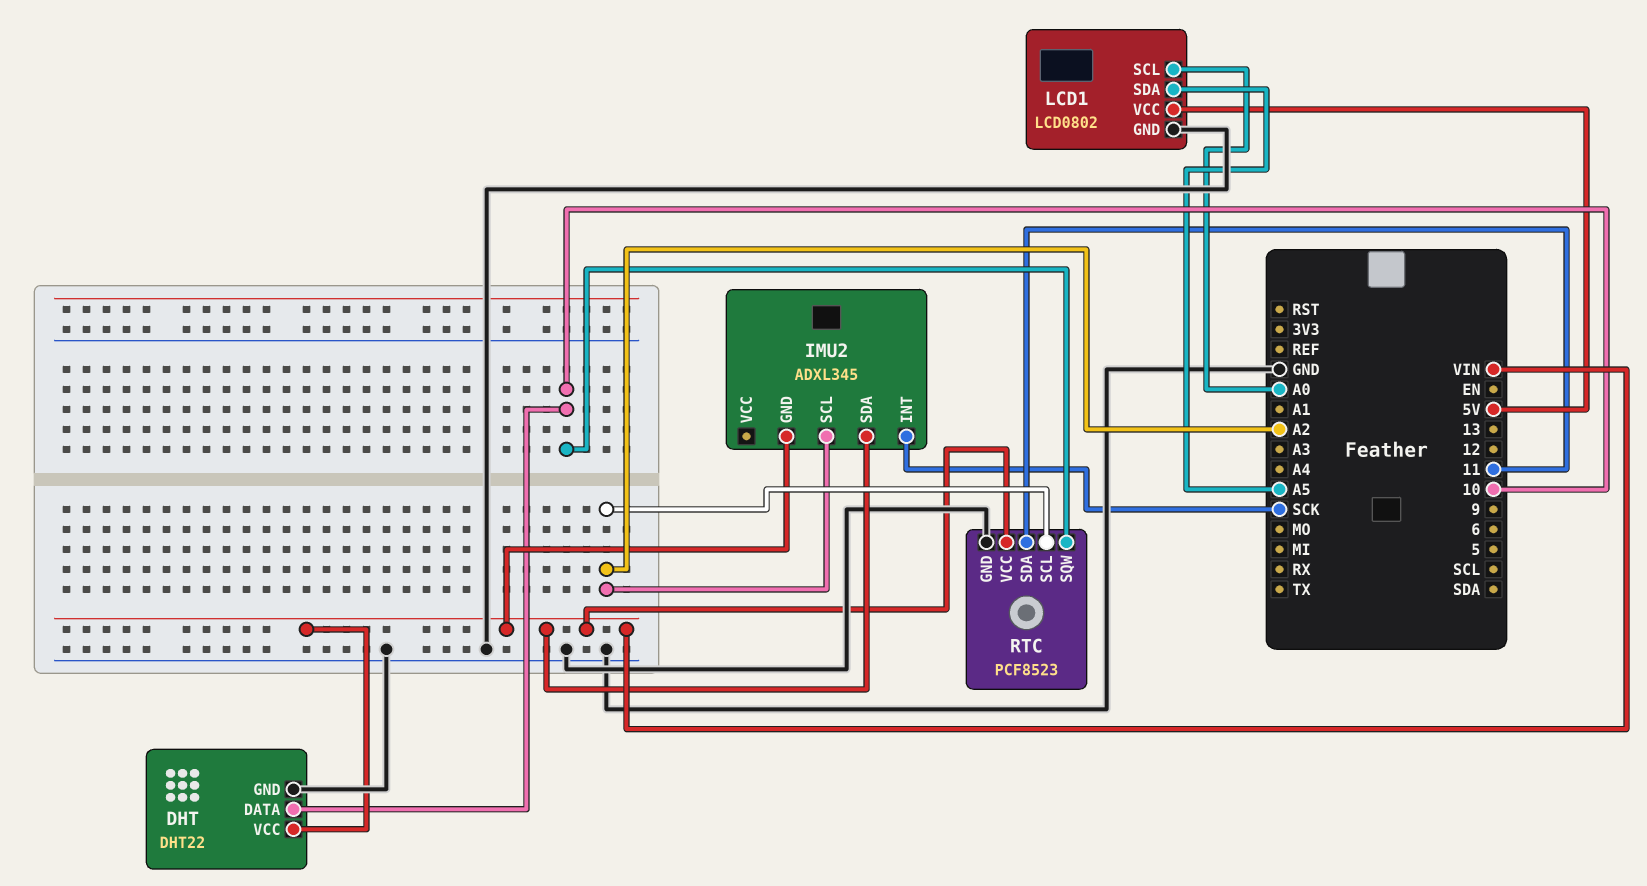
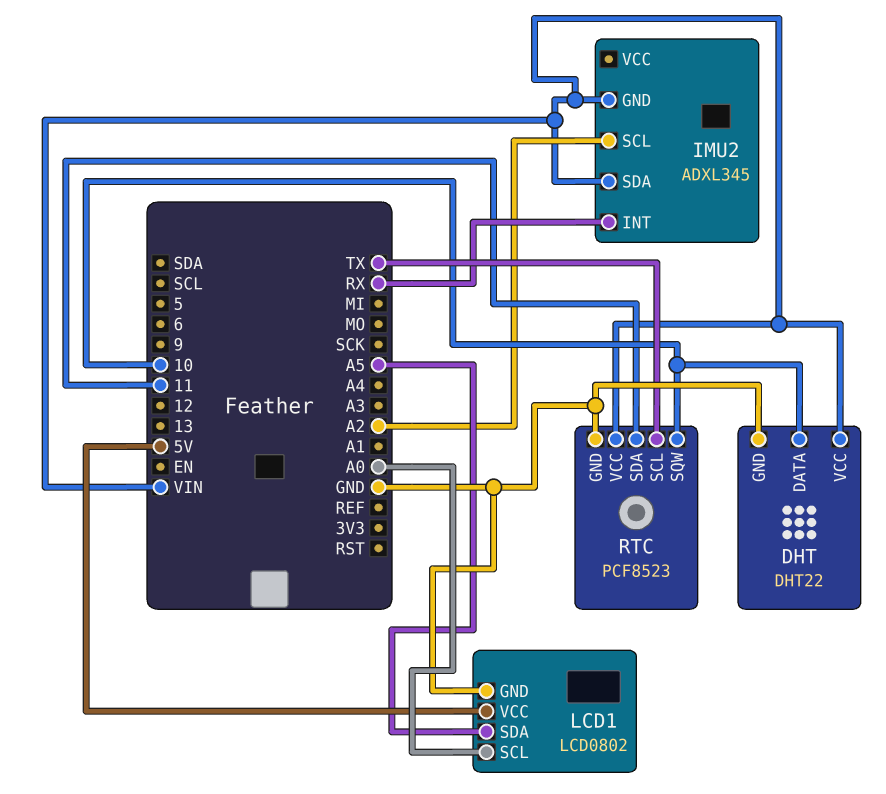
IMU2 pin INT: SCK -> RX
RTC pin SCL: A2 -> TX

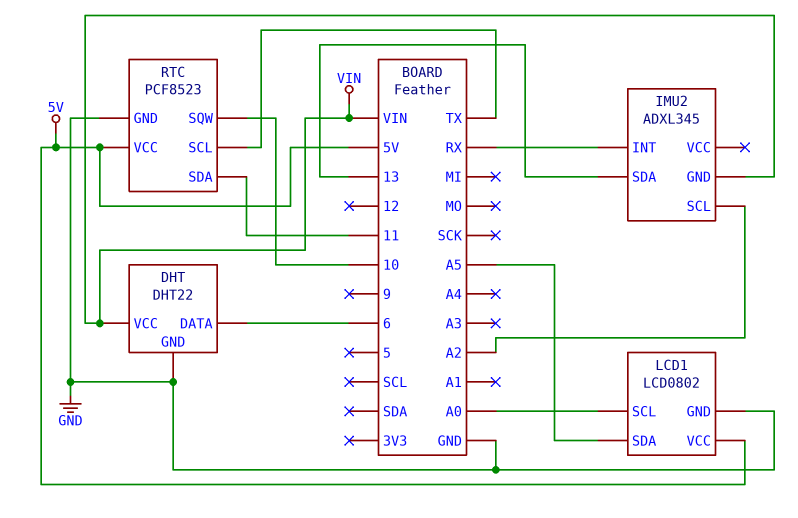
DHT pin DATA: 10 -> 6
IMU2 pin SDA: VIN -> 13
RTC pin VCC: VIN -> 5V

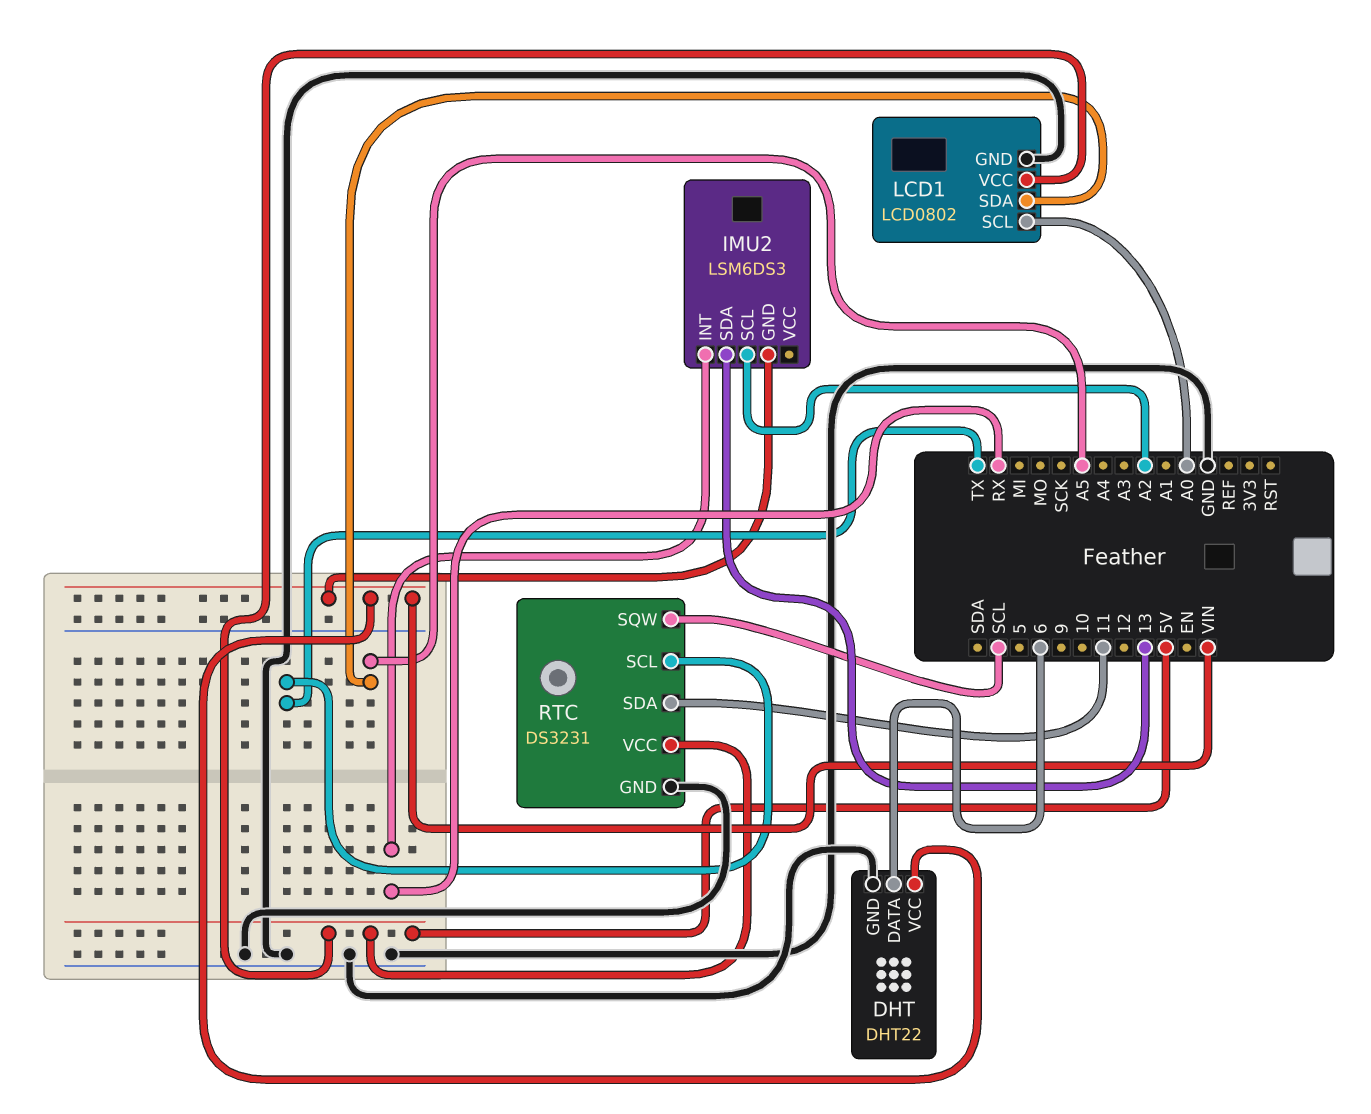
IMU2: ADXL345 -> LSM6DS3
RTC: PCF8523 -> DS3231
RTC pin SQW: 10 -> SCL

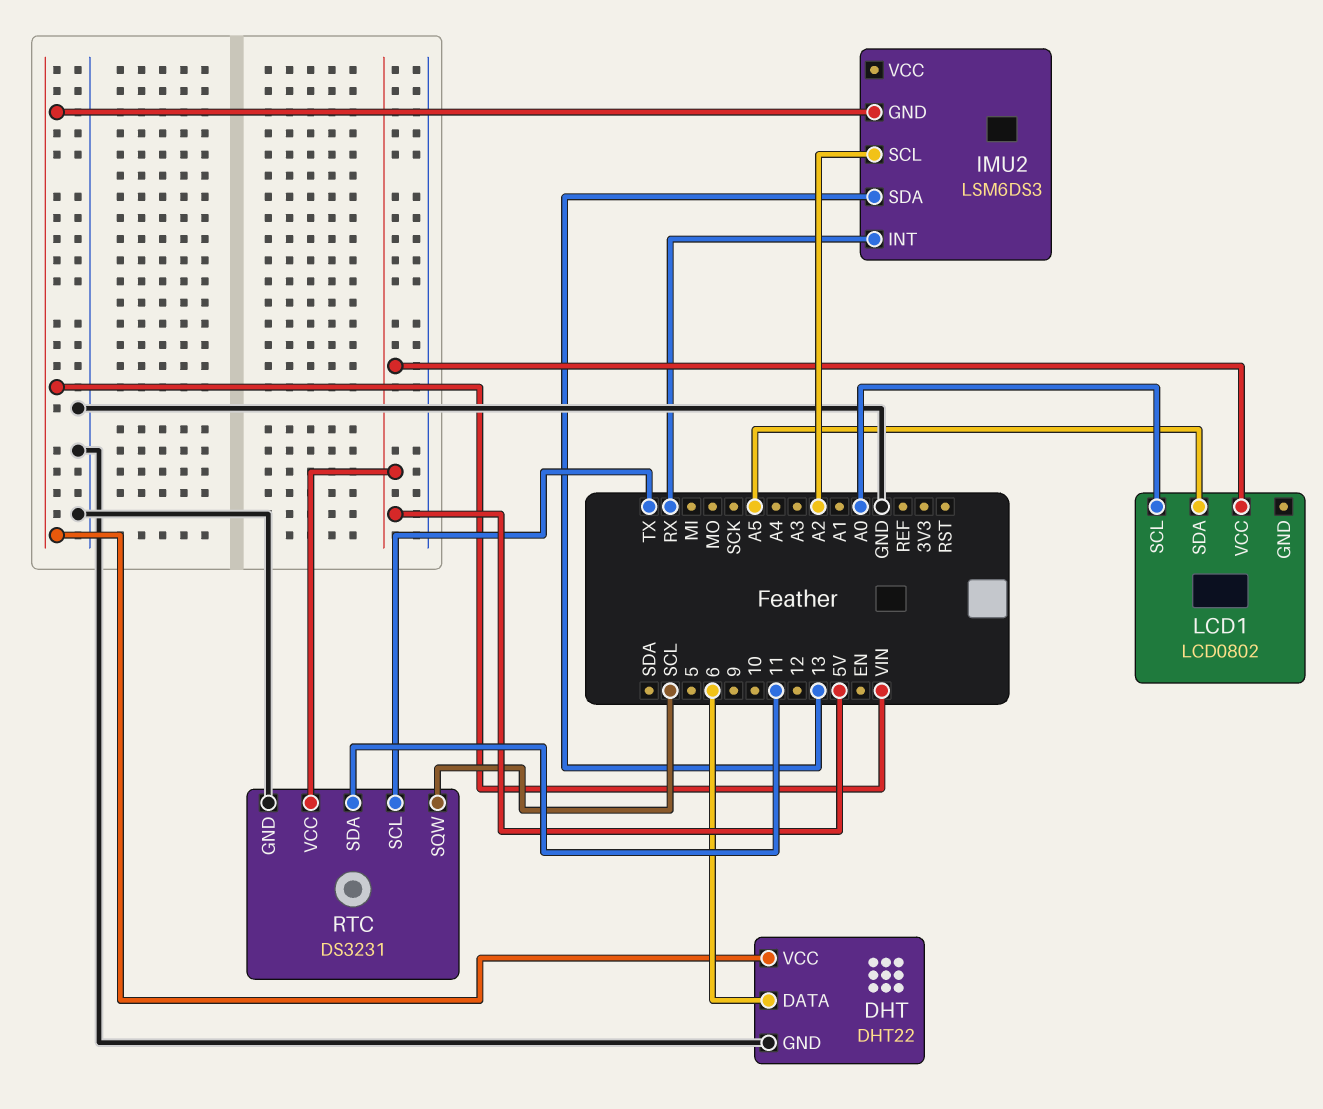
LCD1 pin GND: GND -> none

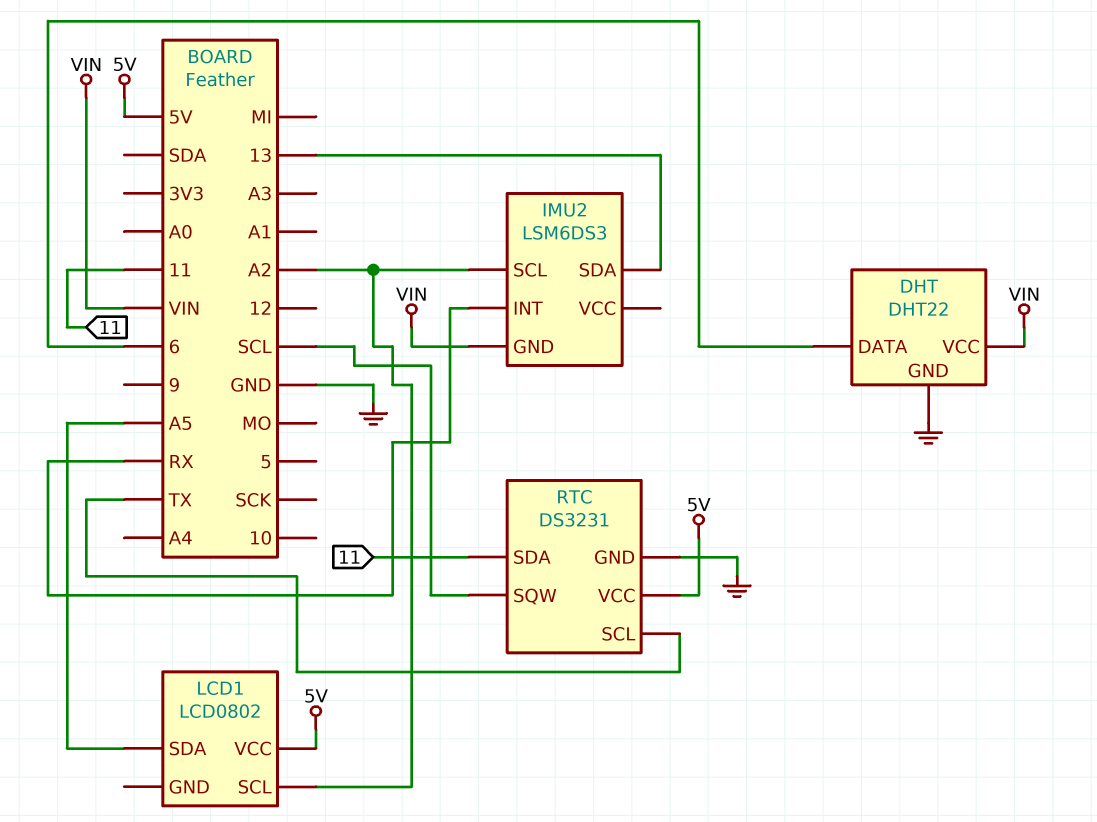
LCD1 pin SCL: A0 -> A2

